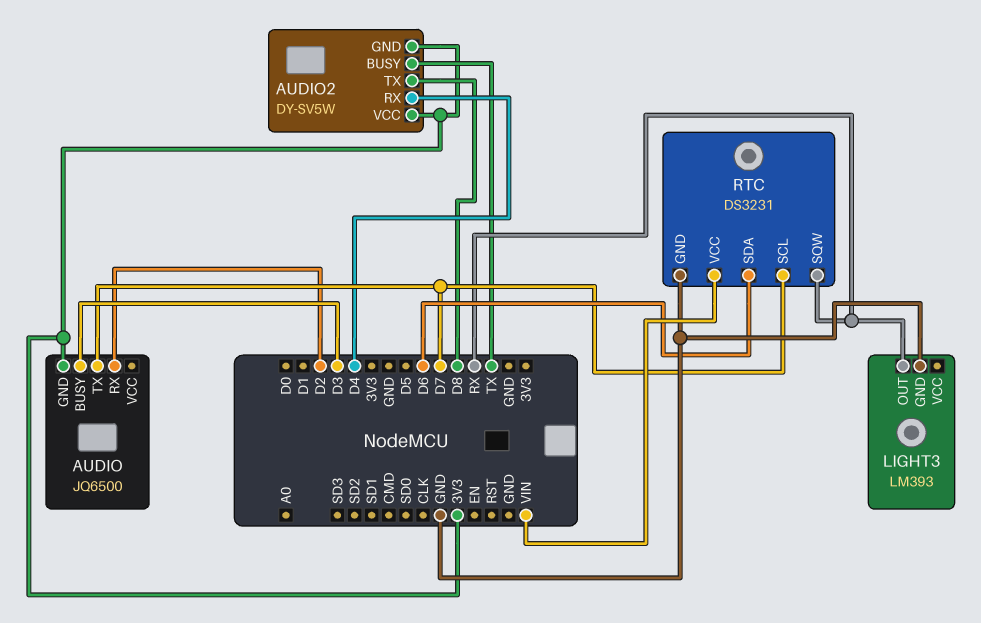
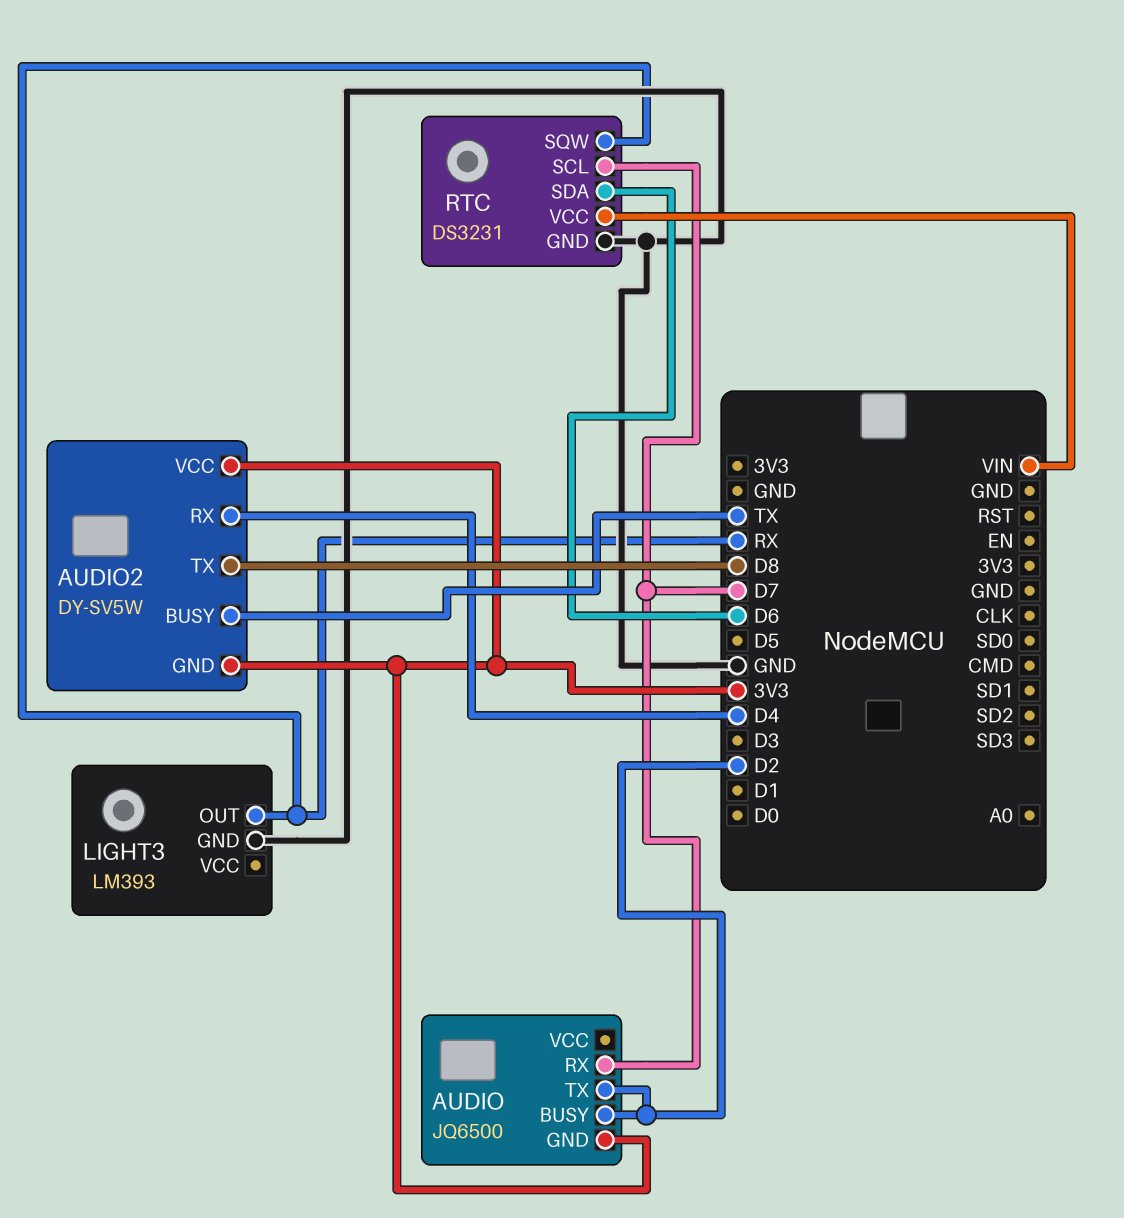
AUDIO pin BUSY: D3 -> D2
AUDIO pin RX: D2 -> D7
AUDIO pin TX: D7 -> D2

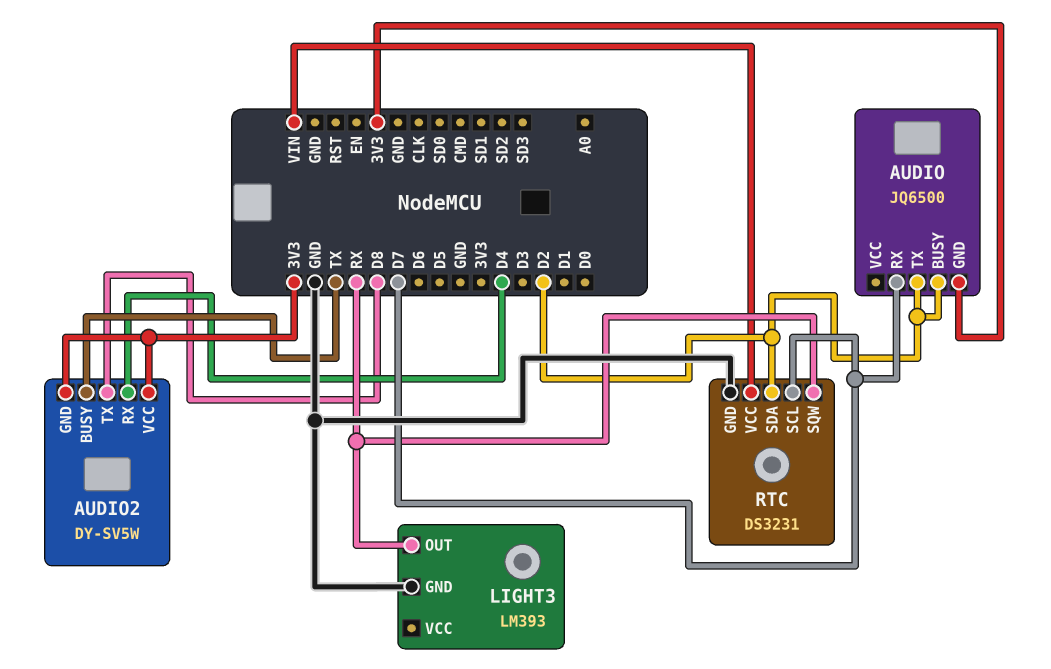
RTC pin SDA: D6 -> D2

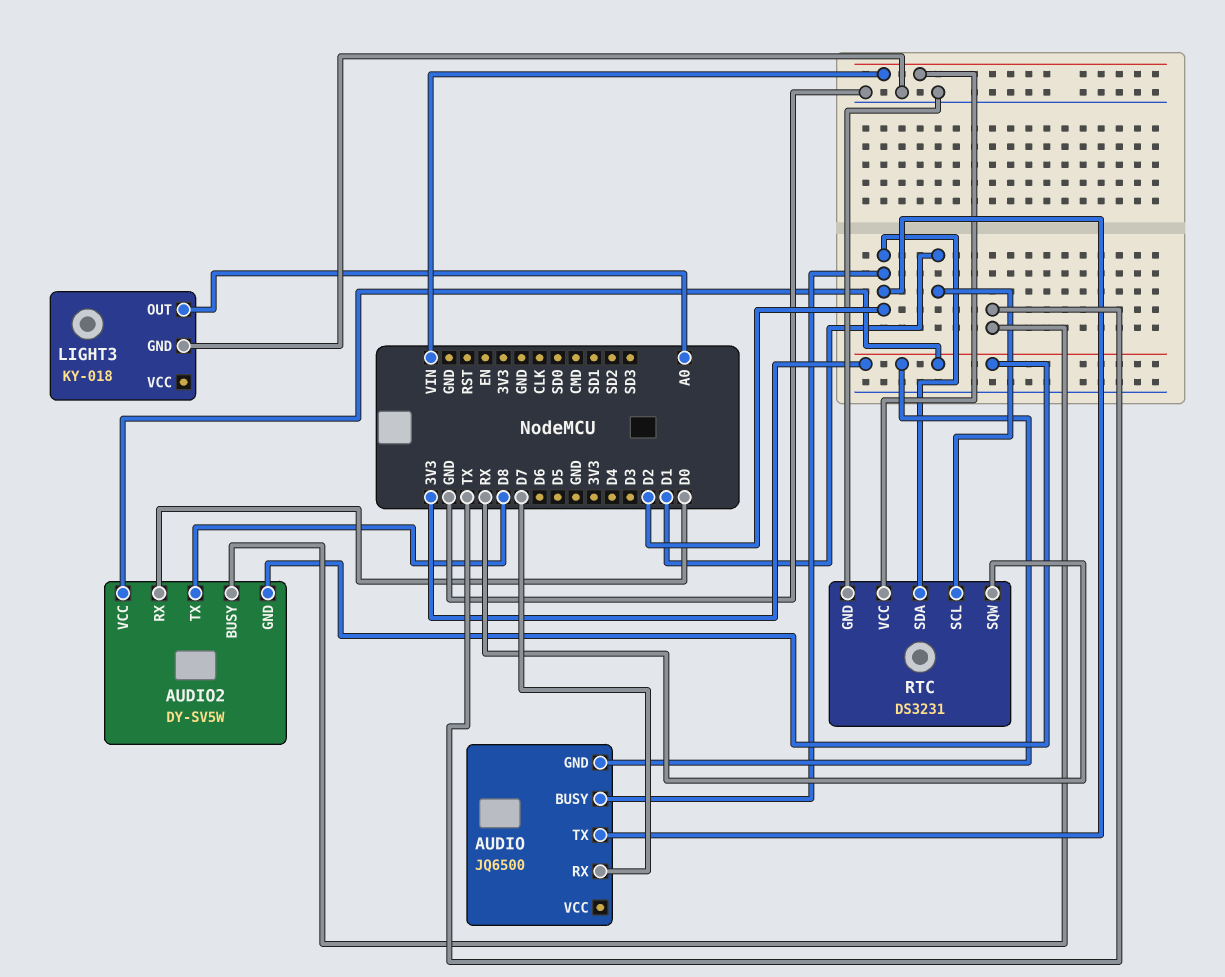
AUDIO2 pin RX: D4 -> D0
LIGHT3: LM393 -> KY-018
LIGHT3 pin OUT: RX -> A0
RTC pin SCL: D7 -> D1

